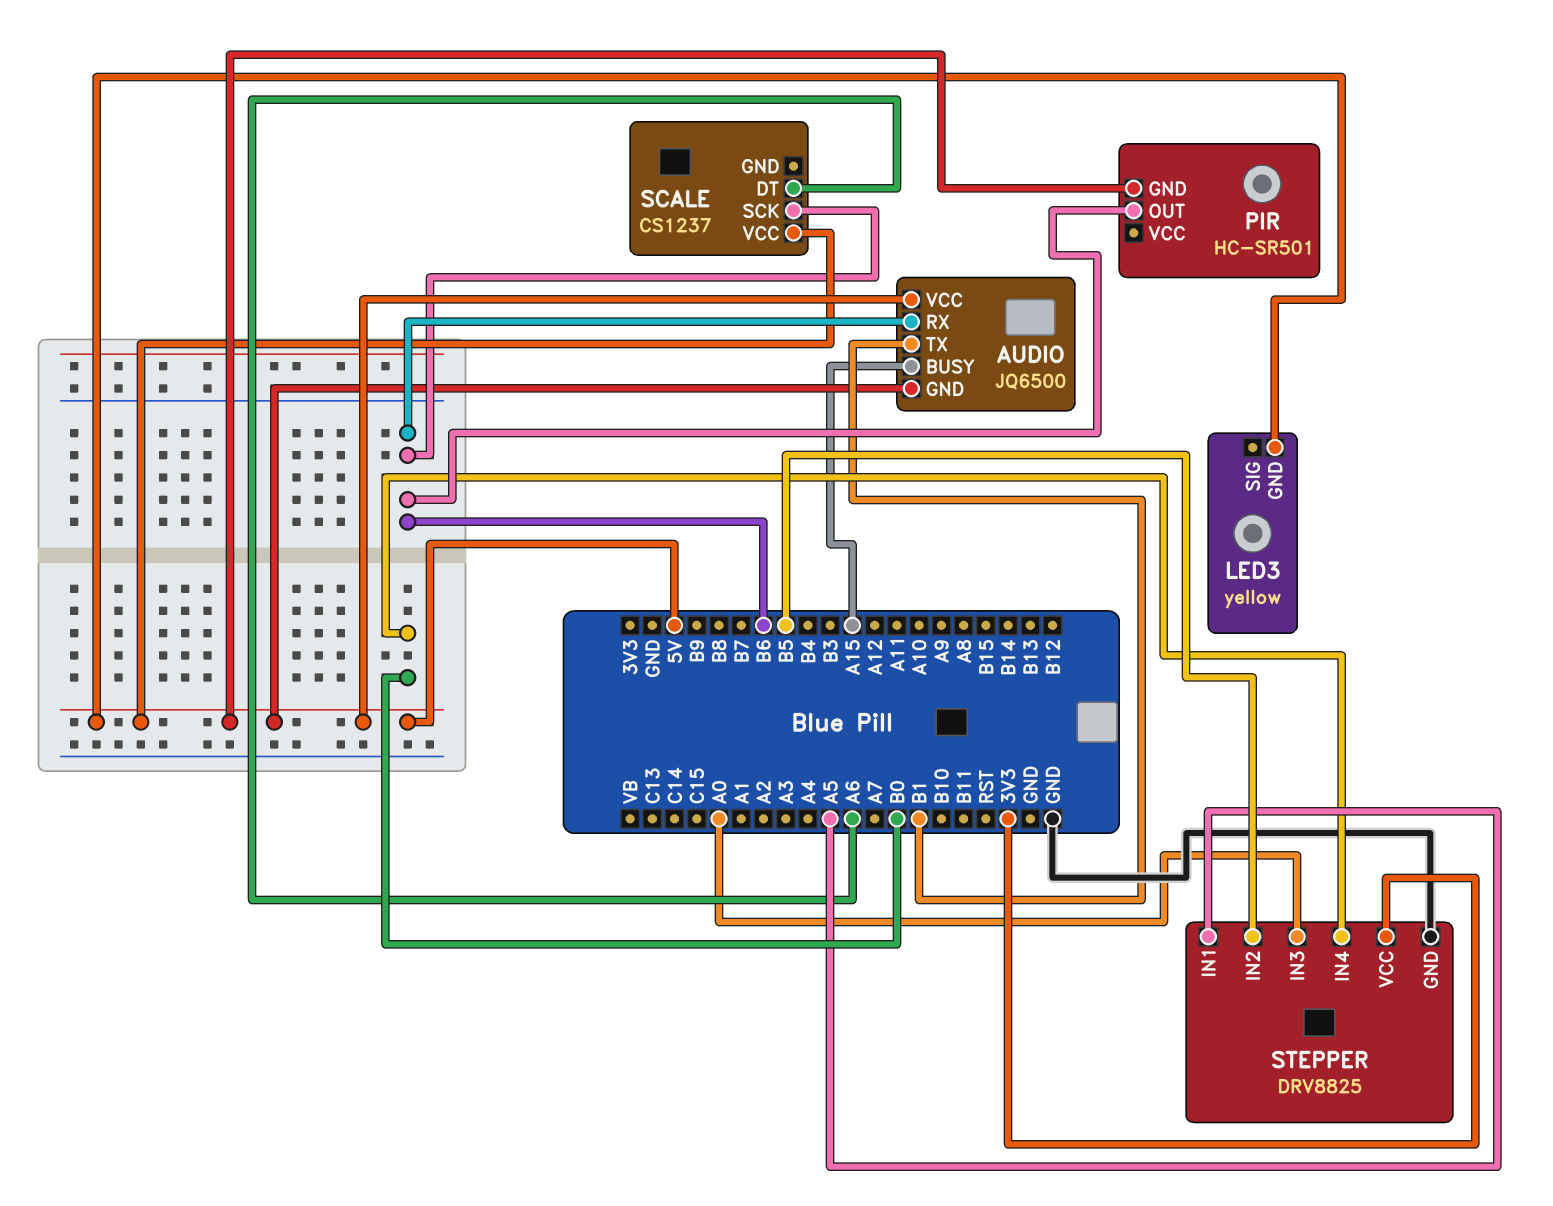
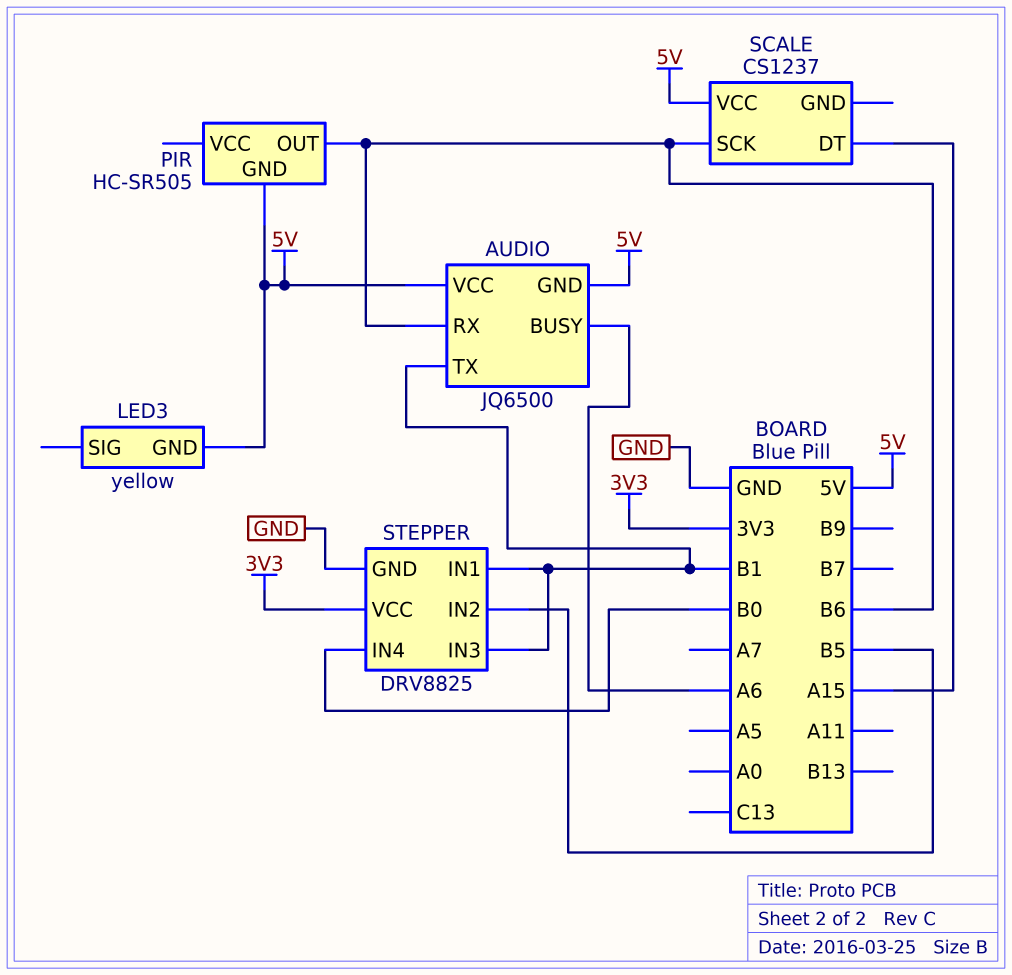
AUDIO pin BUSY: A15 -> A6
PIR: HC-SR501 -> HC-SR505
SCALE pin DT: A6 -> A15
STEPPER pin IN1: A5 -> B1
STEPPER pin IN3: A0 -> B1

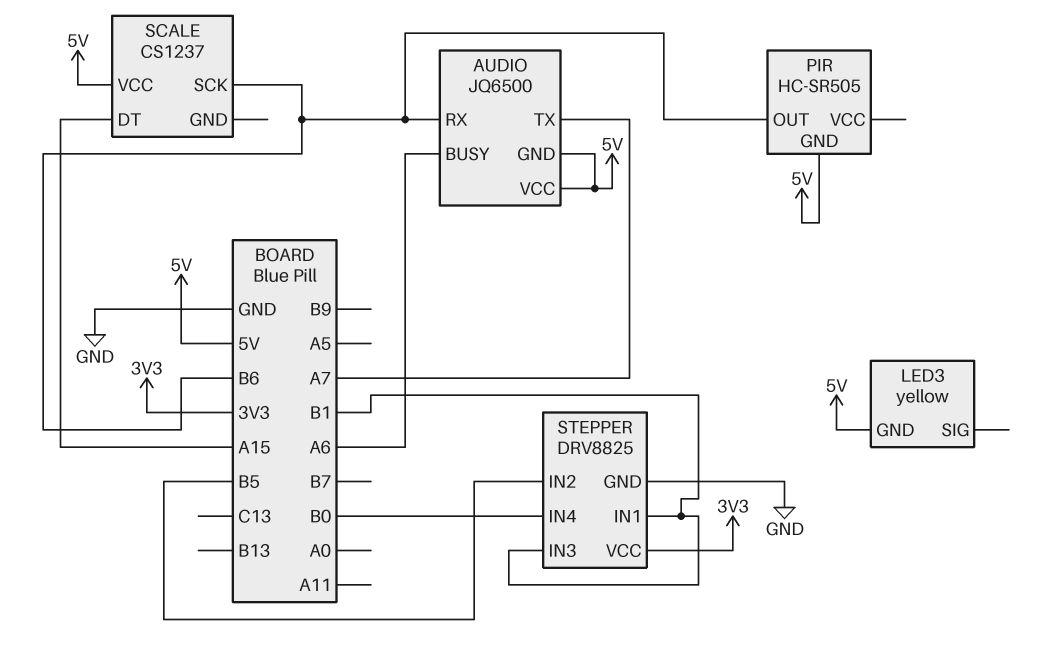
AUDIO pin TX: B1 -> A7

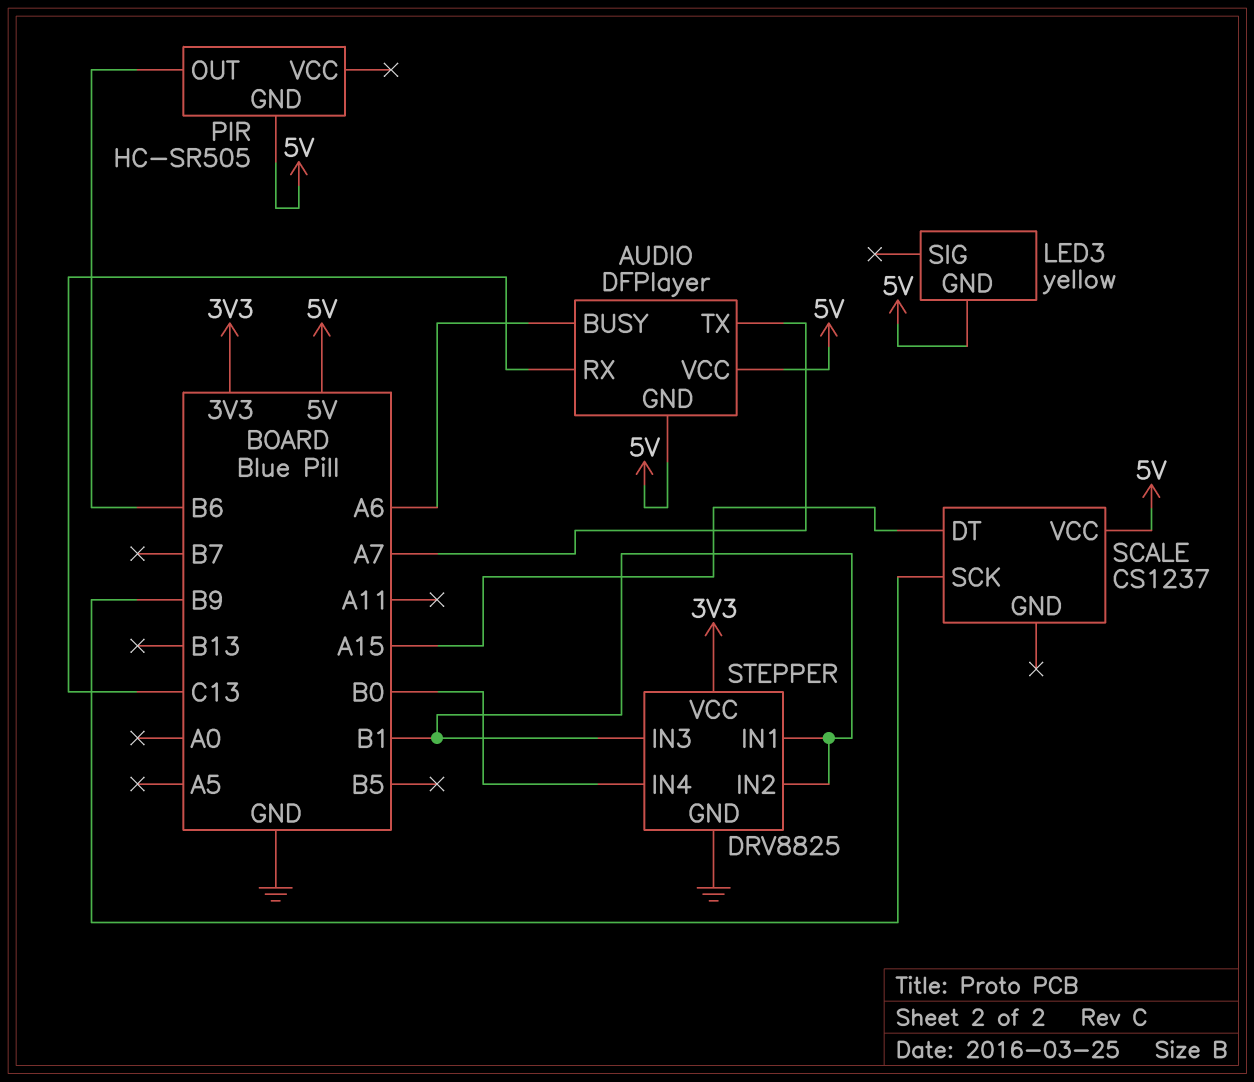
AUDIO: JQ6500 -> DFPlayer
AUDIO pin RX: B6 -> C13
SCALE pin SCK: B6 -> B9
STEPPER pin IN2: B5 -> B1

